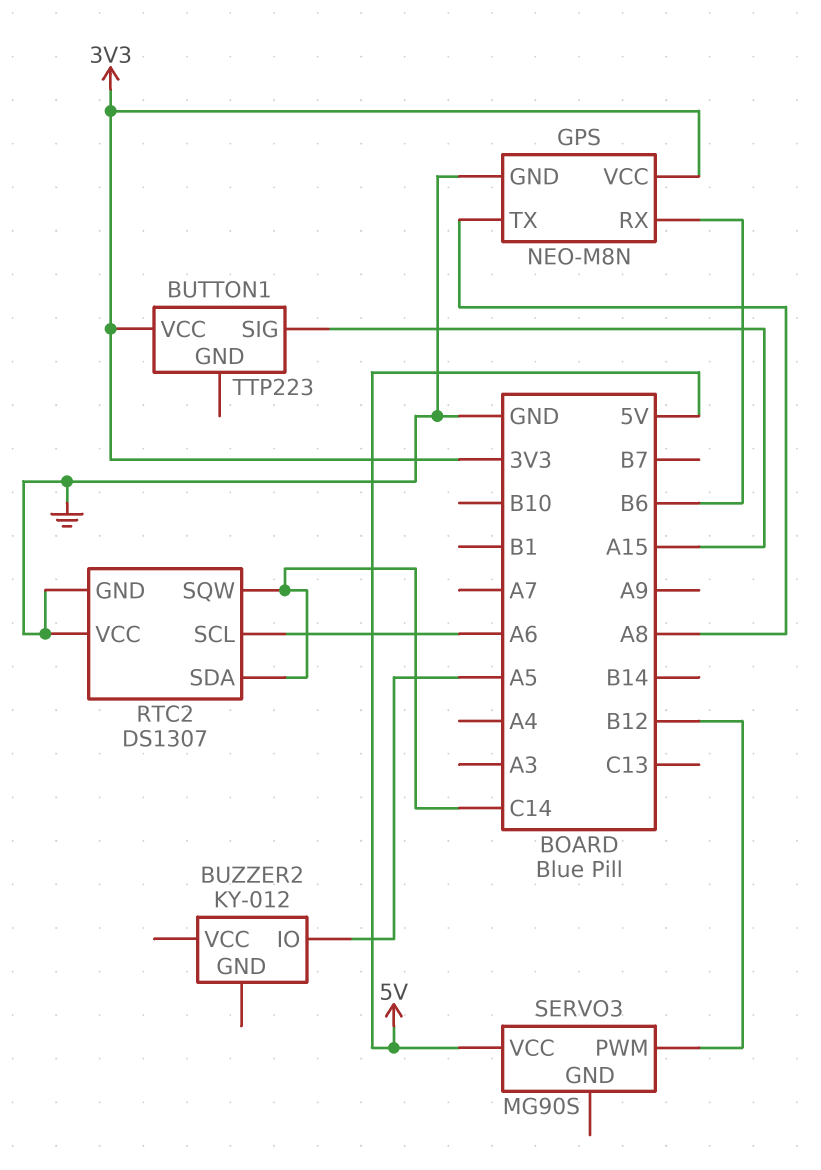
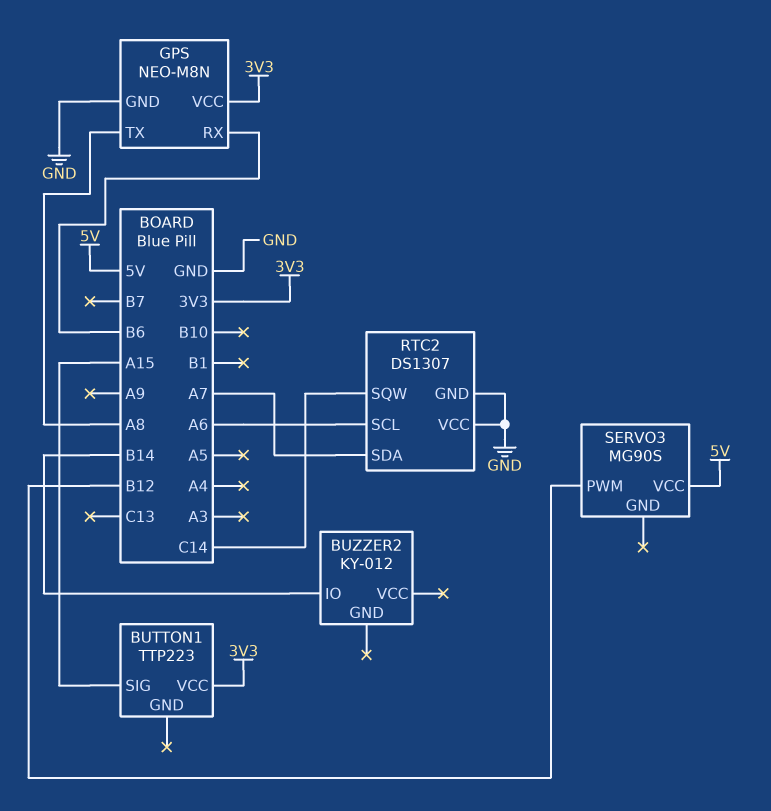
BUZZER2 pin IO: A5 -> B14
RTC2 pin SDA: C14 -> A7

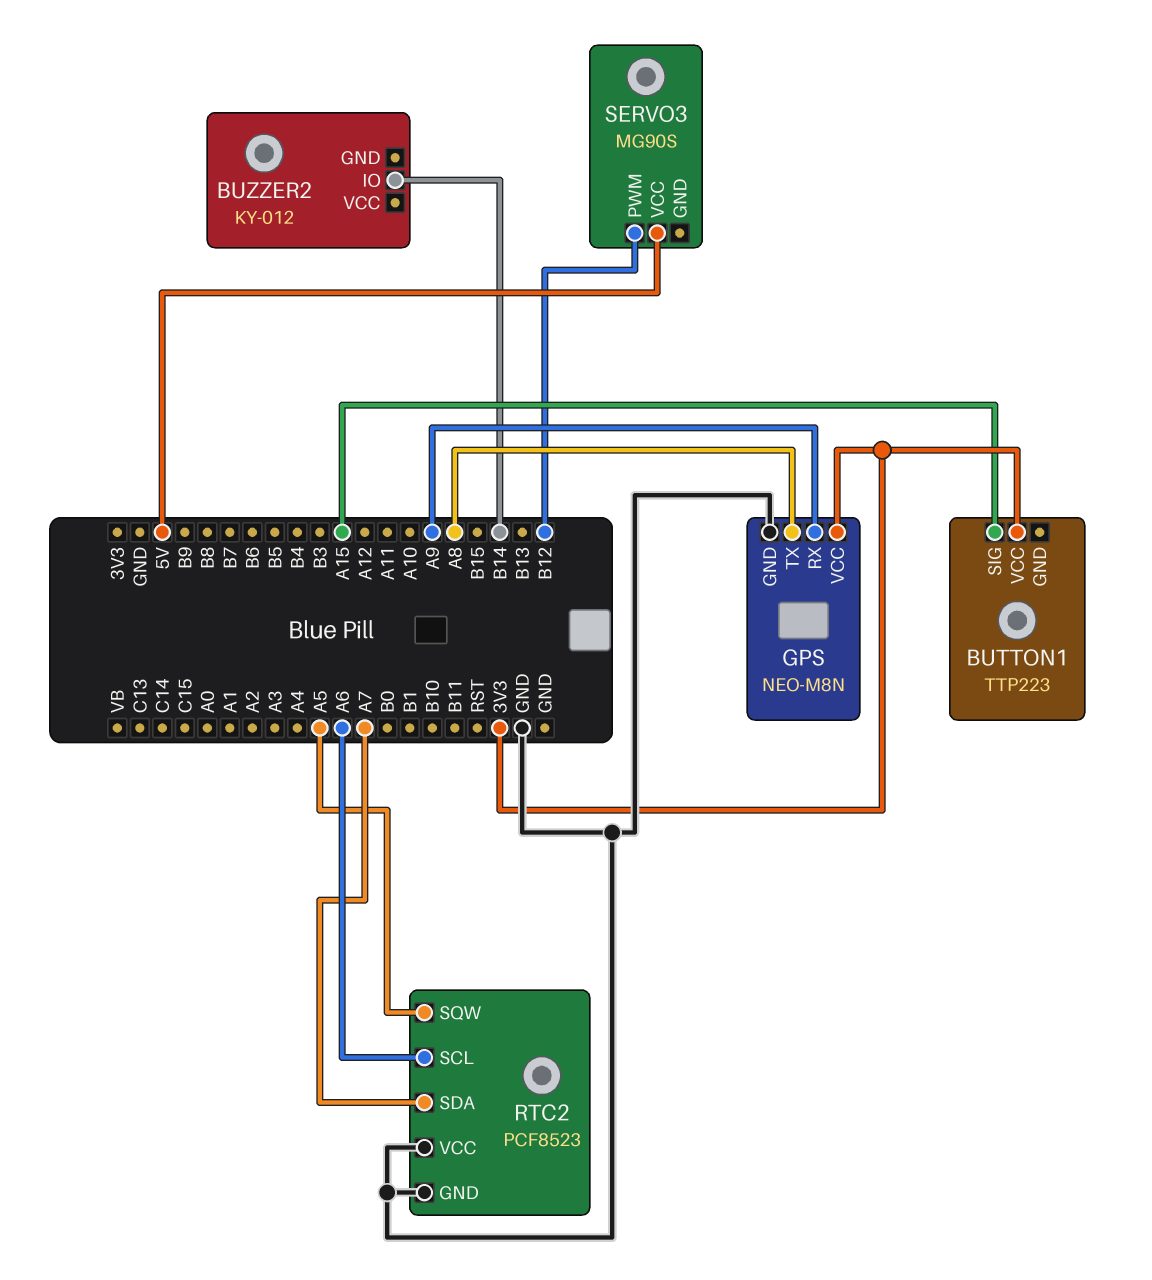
GPS pin RX: B6 -> A9
RTC2: DS1307 -> PCF8523
RTC2 pin SQW: C14 -> A5

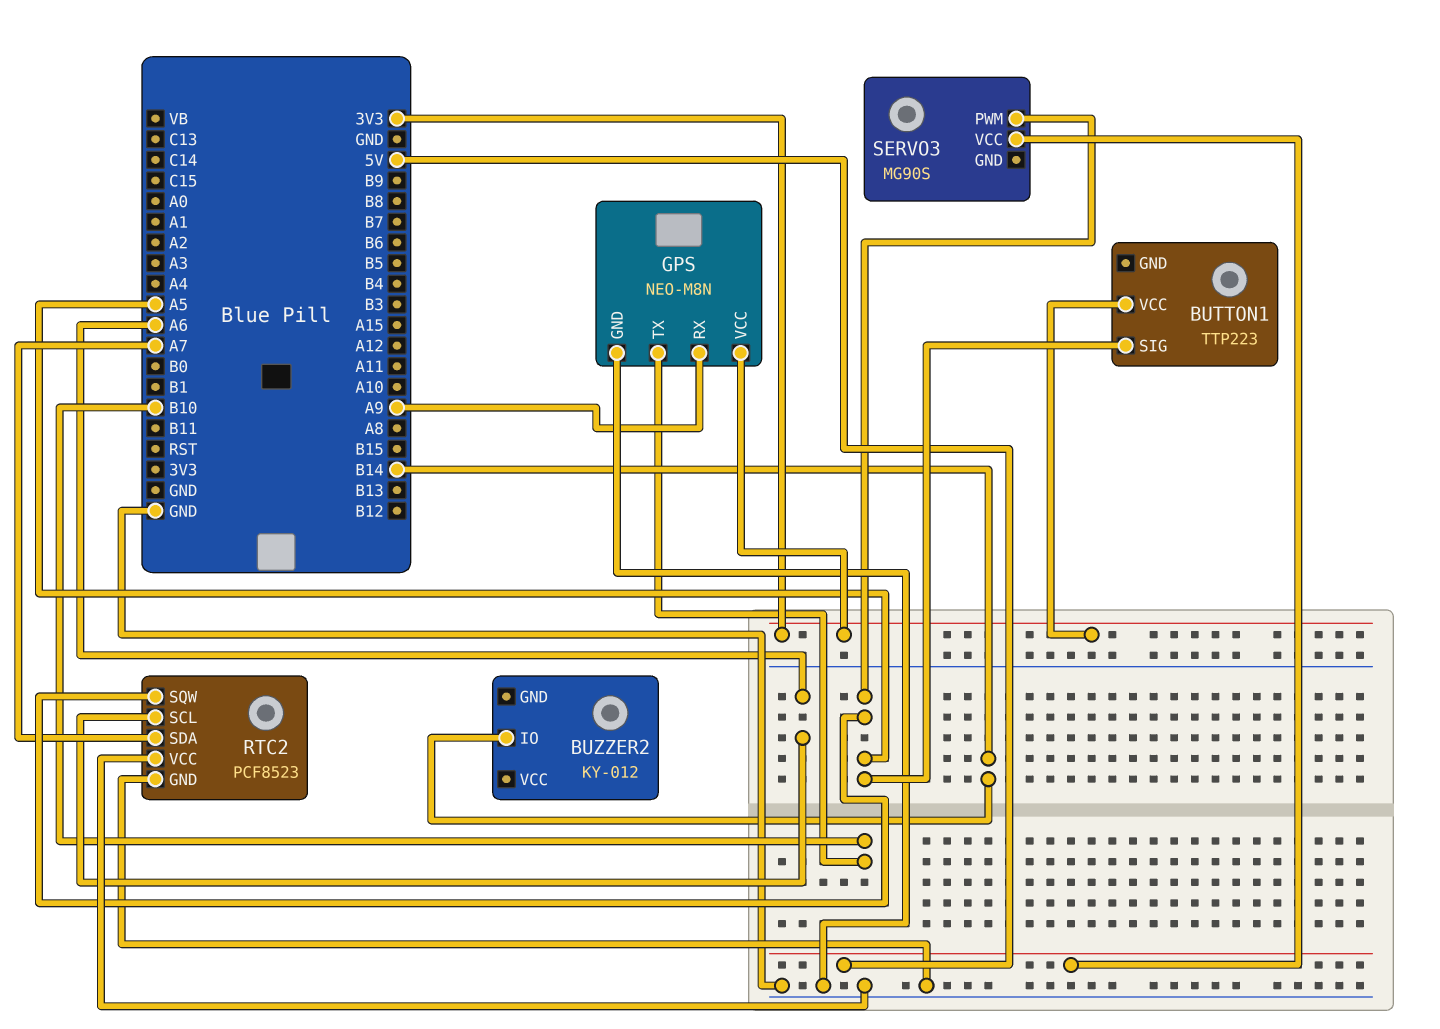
BUTTON1 pin SIG: A15 -> A5
GPS pin TX: A8 -> B10
SERVO3 pin PWM: B12 -> A5

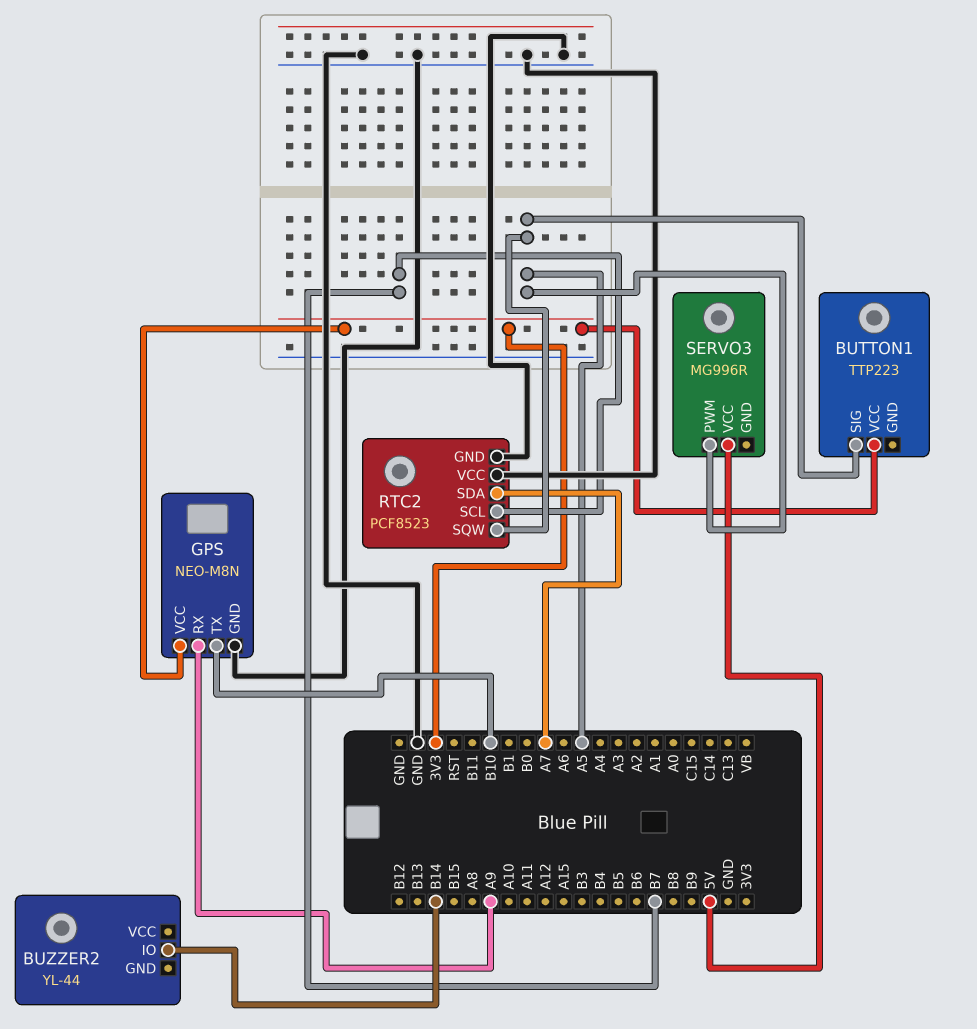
BUZZER2: KY-012 -> YL-44
RTC2 pin SCL: A6 -> B7
SERVO3: MG90S -> MG996R

